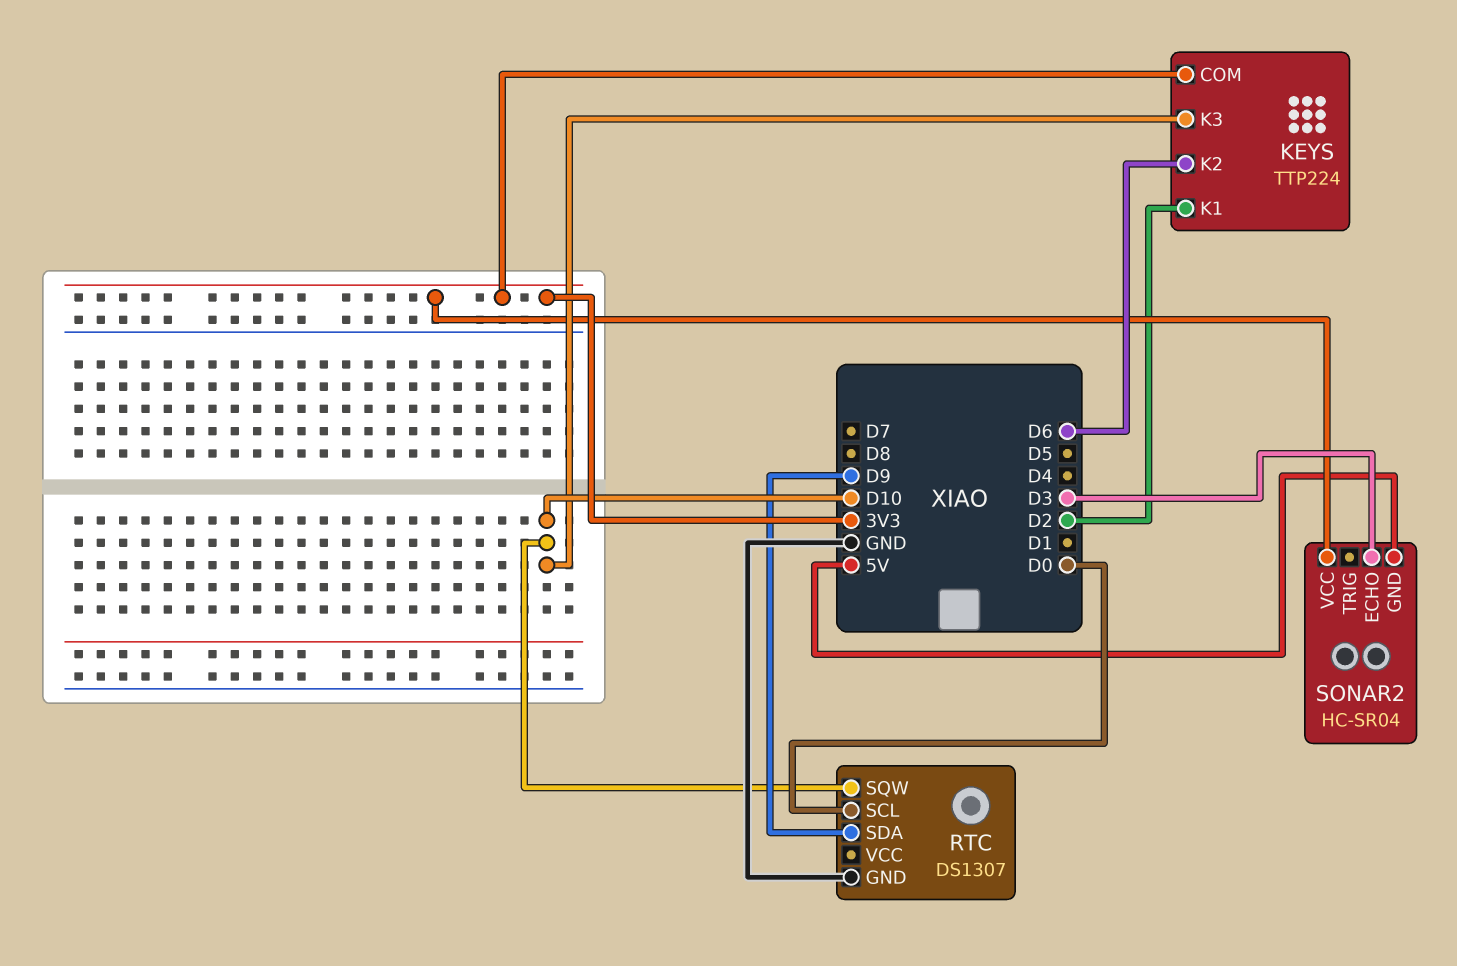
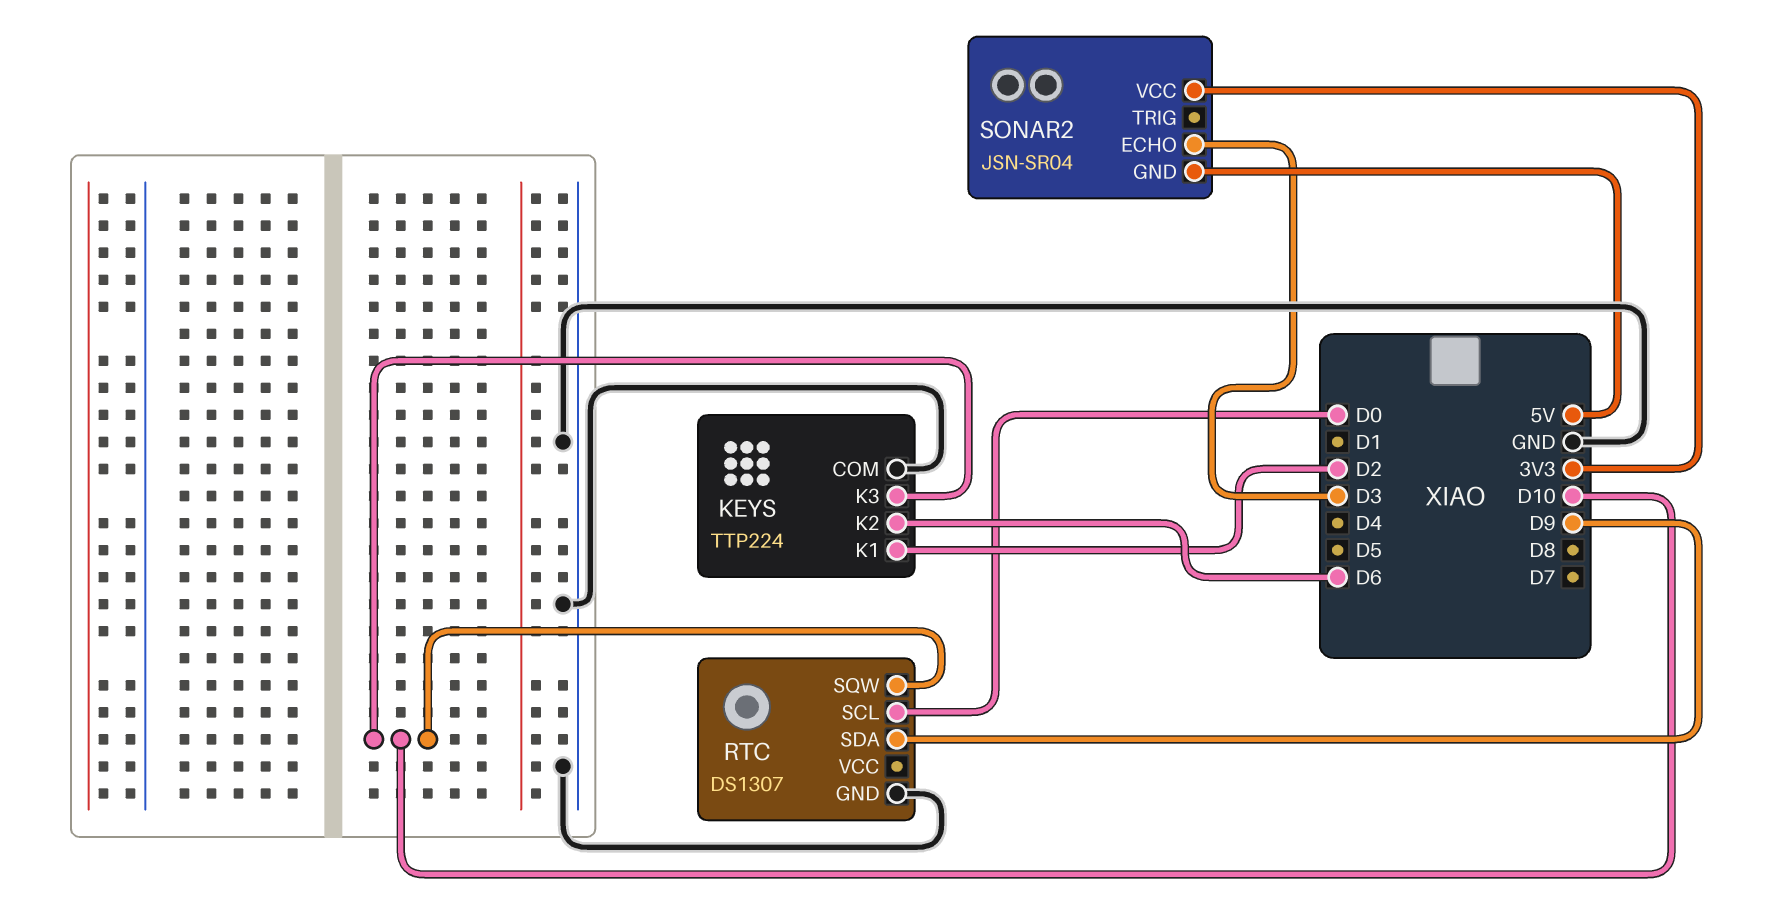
KEYS pin COM: 3V3 -> GND
SONAR2: HC-SR04 -> JSN-SR04

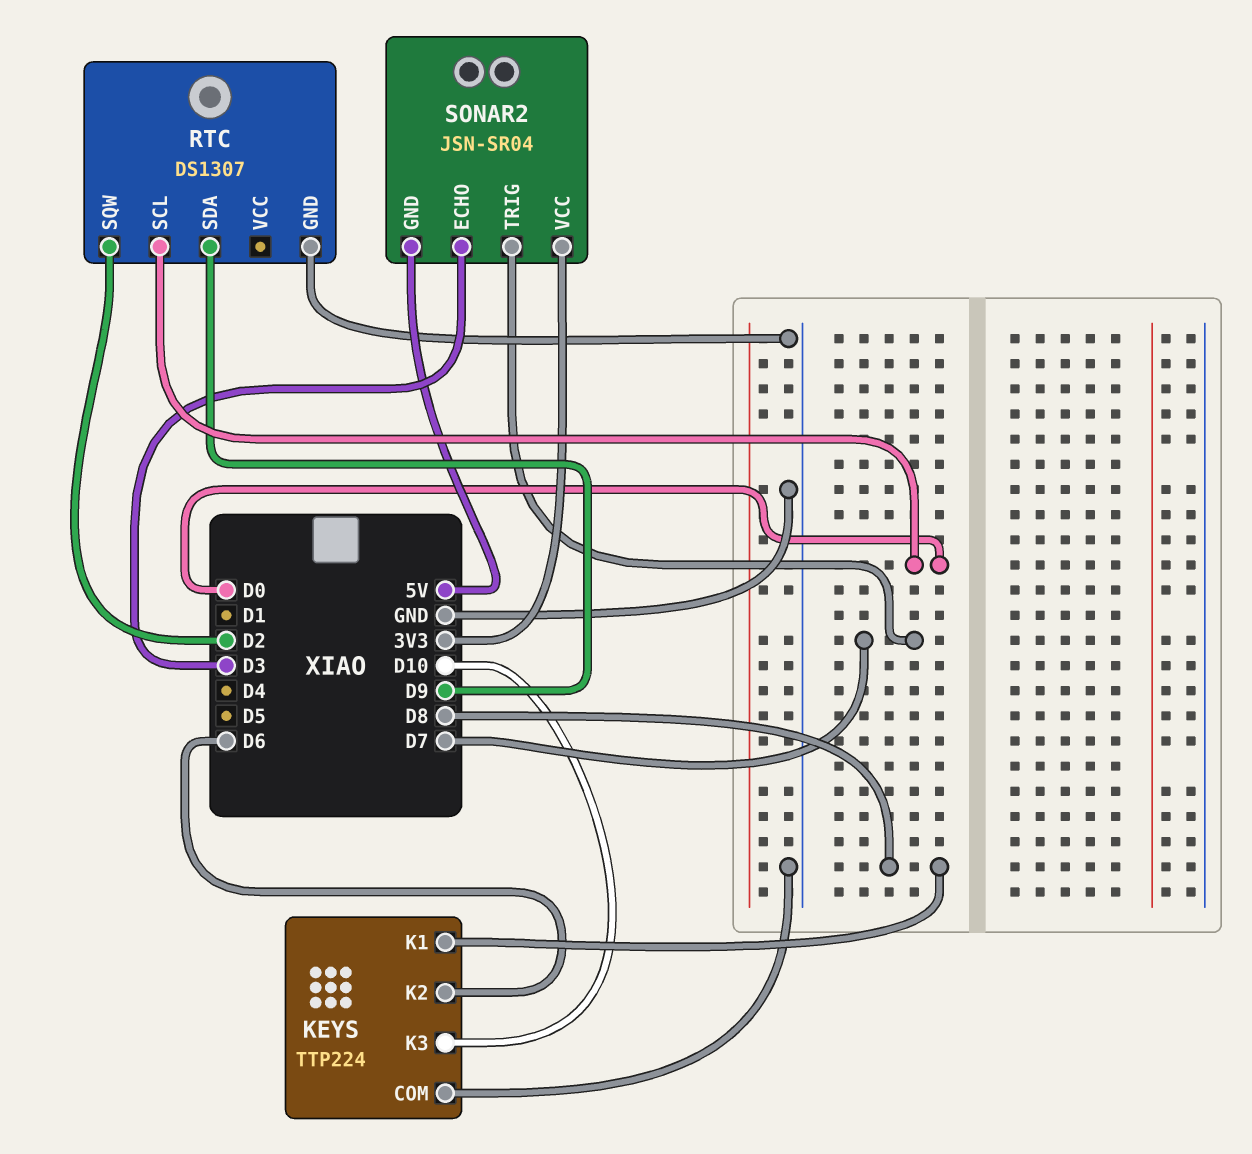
KEYS pin K1: D2 -> D8
RTC pin SQW: D10 -> D2
SONAR2 pin TRIG: none -> D7

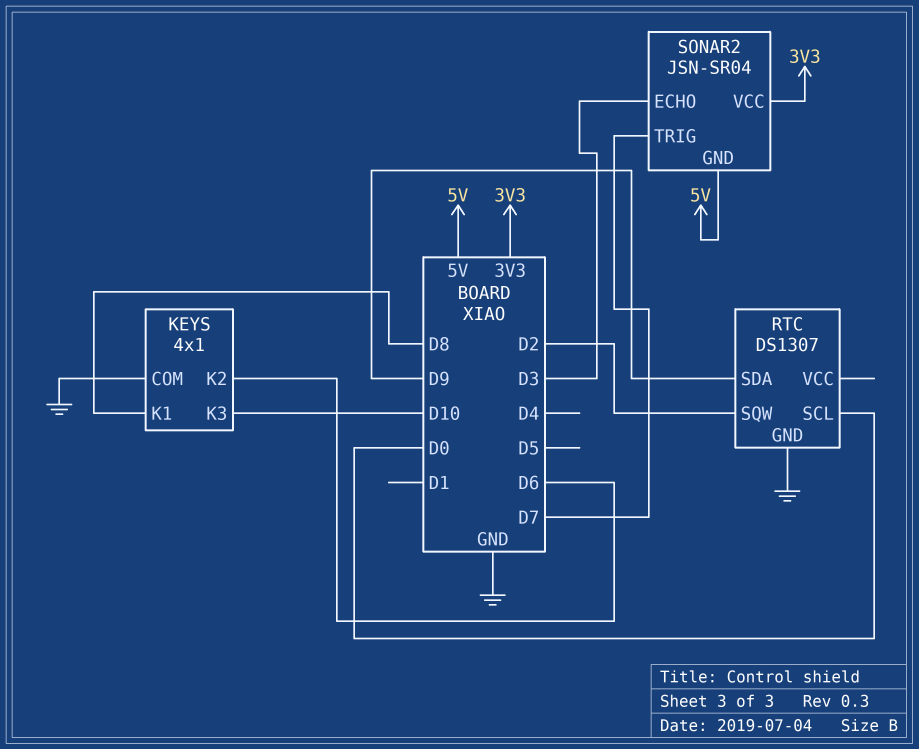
KEYS: TTP224 -> 4x1

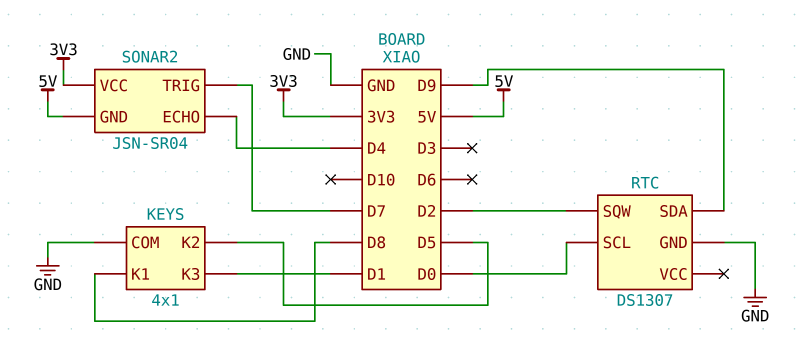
KEYS pin K2: D6 -> D5
KEYS pin K3: D10 -> D1
SONAR2 pin ECHO: D3 -> D4

